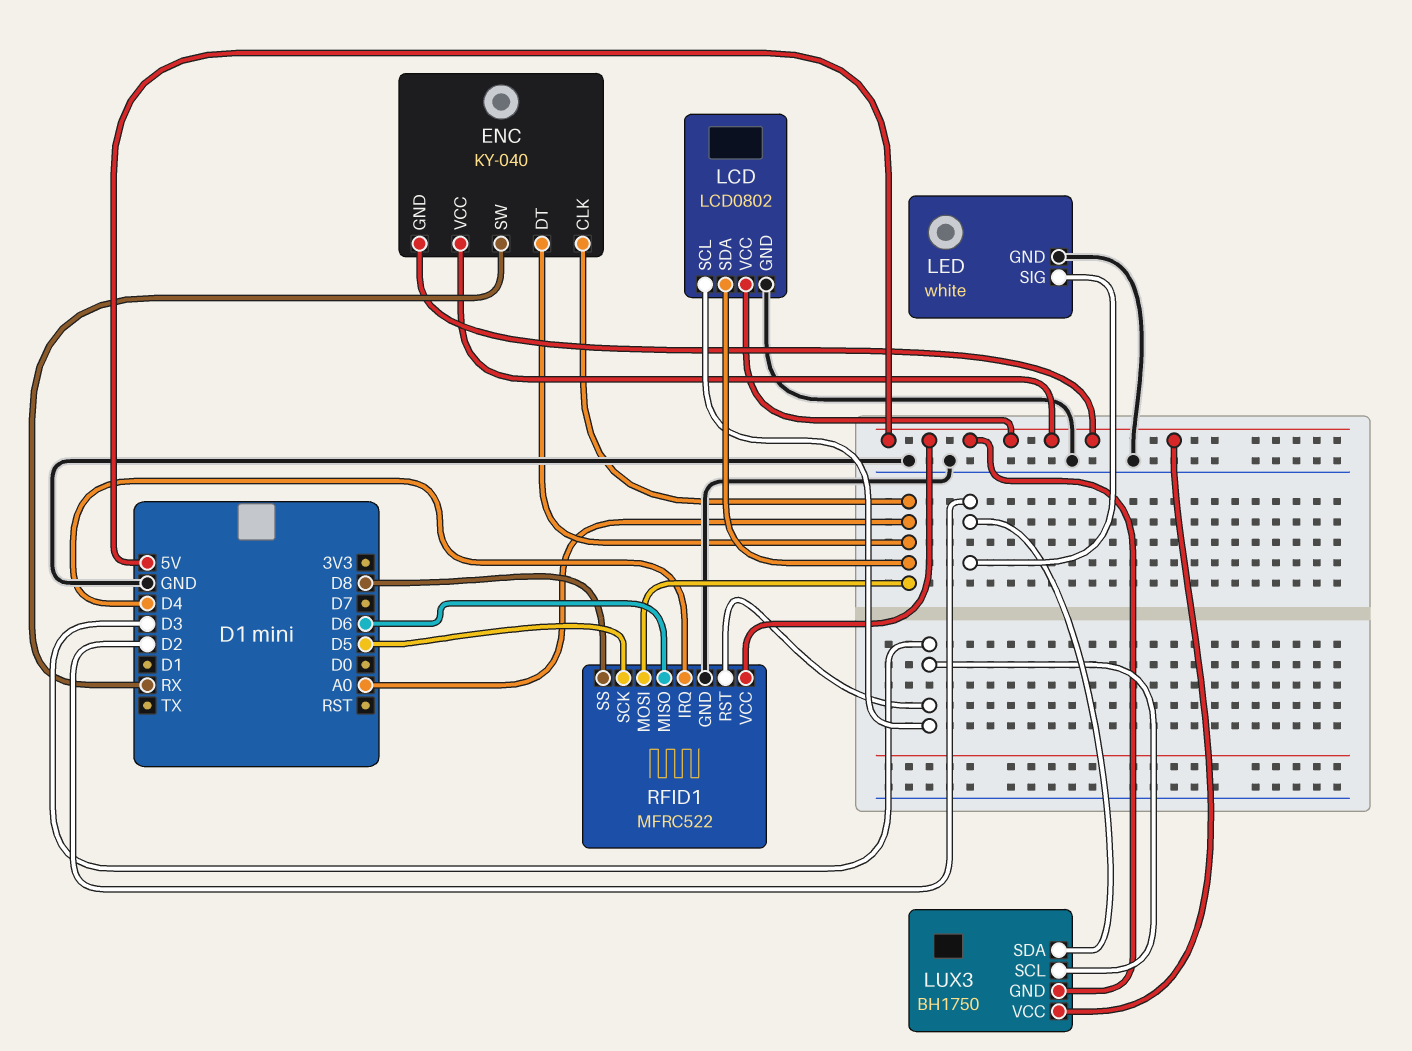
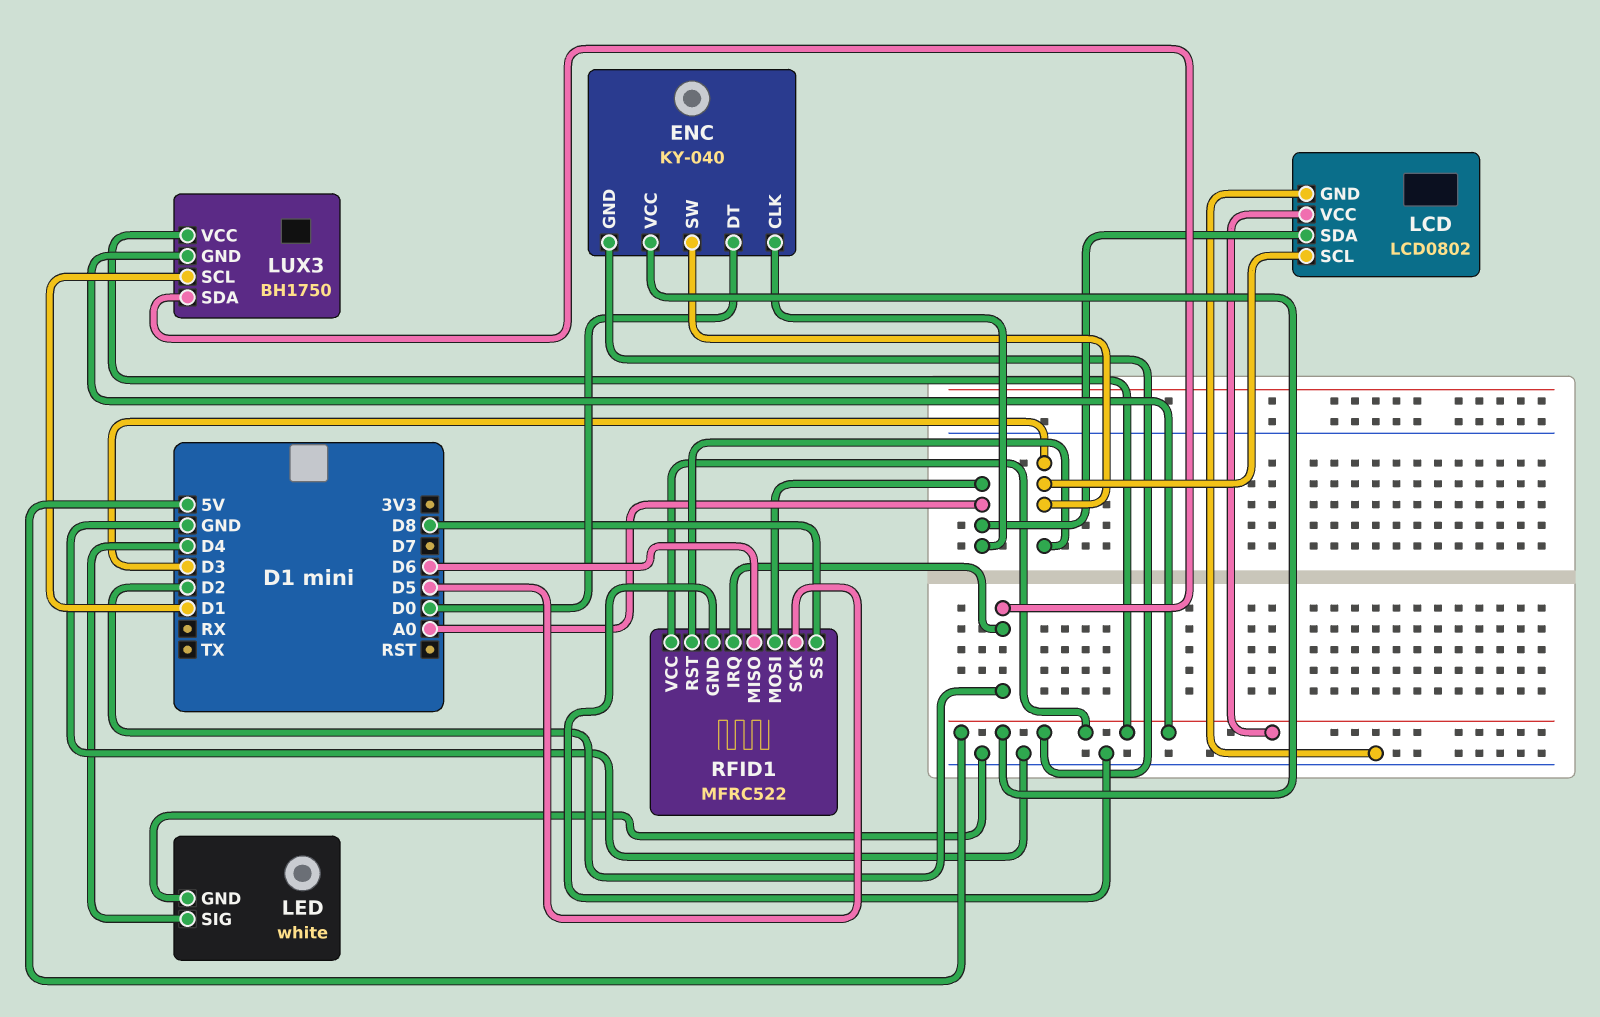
ENC pin DT: A0 -> D0
ENC pin SW: RX -> D3
LED pin SIG: D2 -> D4
LUX3 pin SCL: D3 -> D1
RFID1 pin IRQ: D4 -> D2

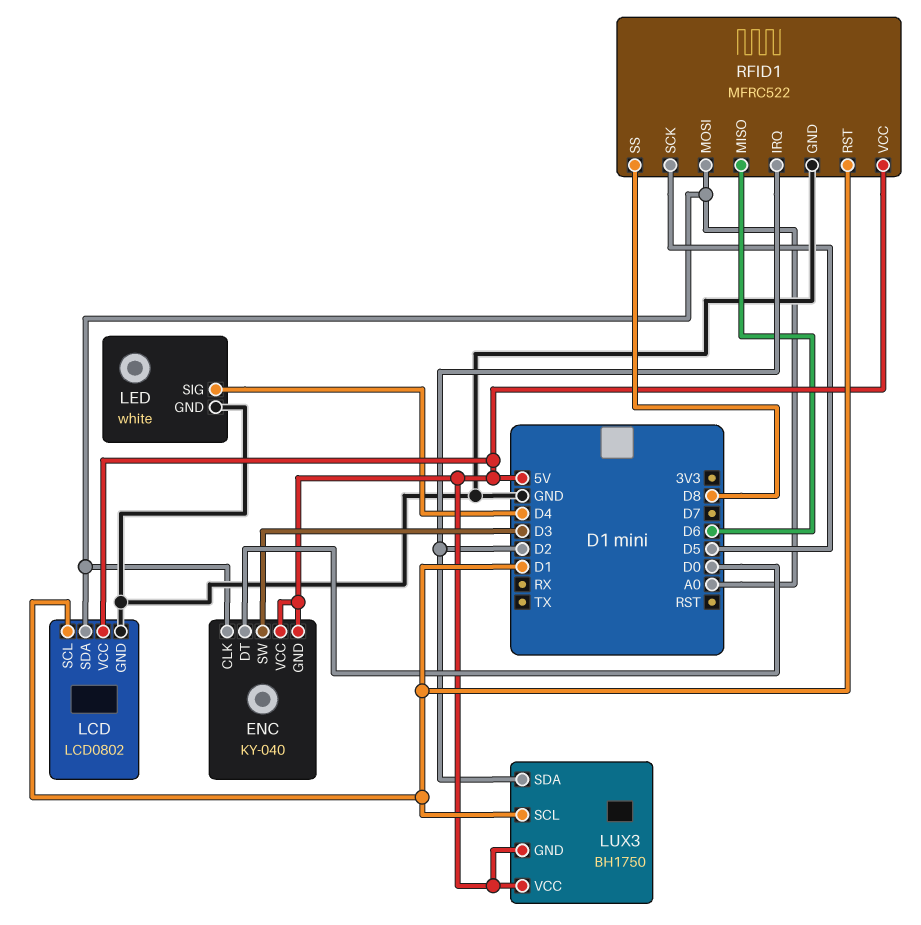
LCD pin SCL: D3 -> D1
RFID1 pin RST: D3 -> D1

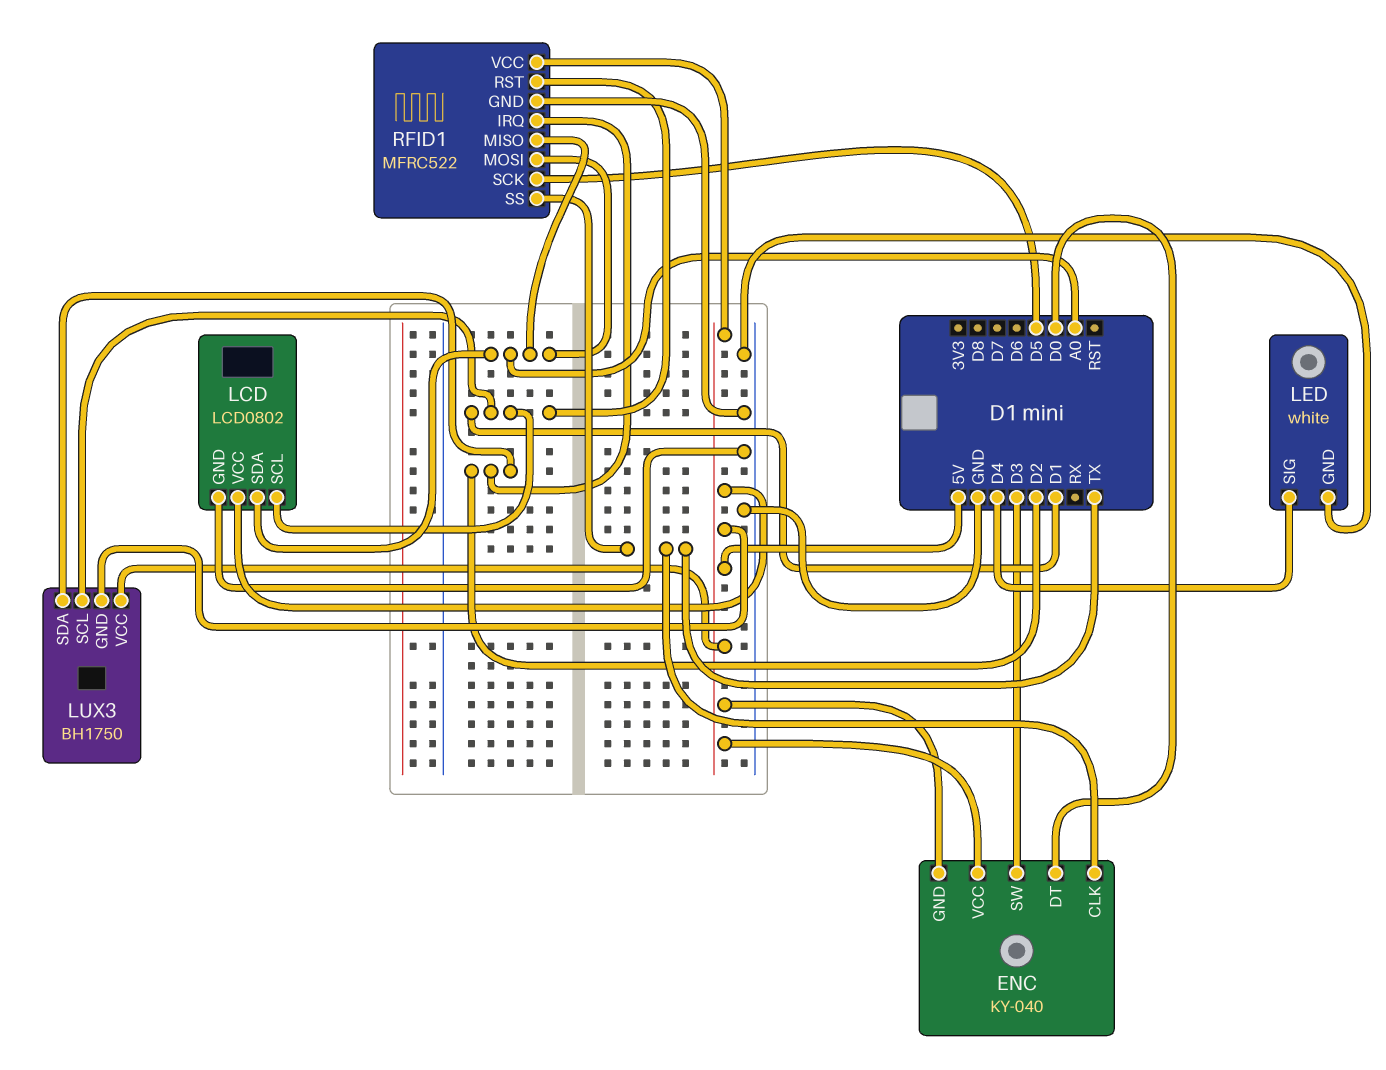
ENC pin CLK: A0 -> TX
RFID1 pin MISO: D6 -> A0
RFID1 pin SS: D8 -> TX

